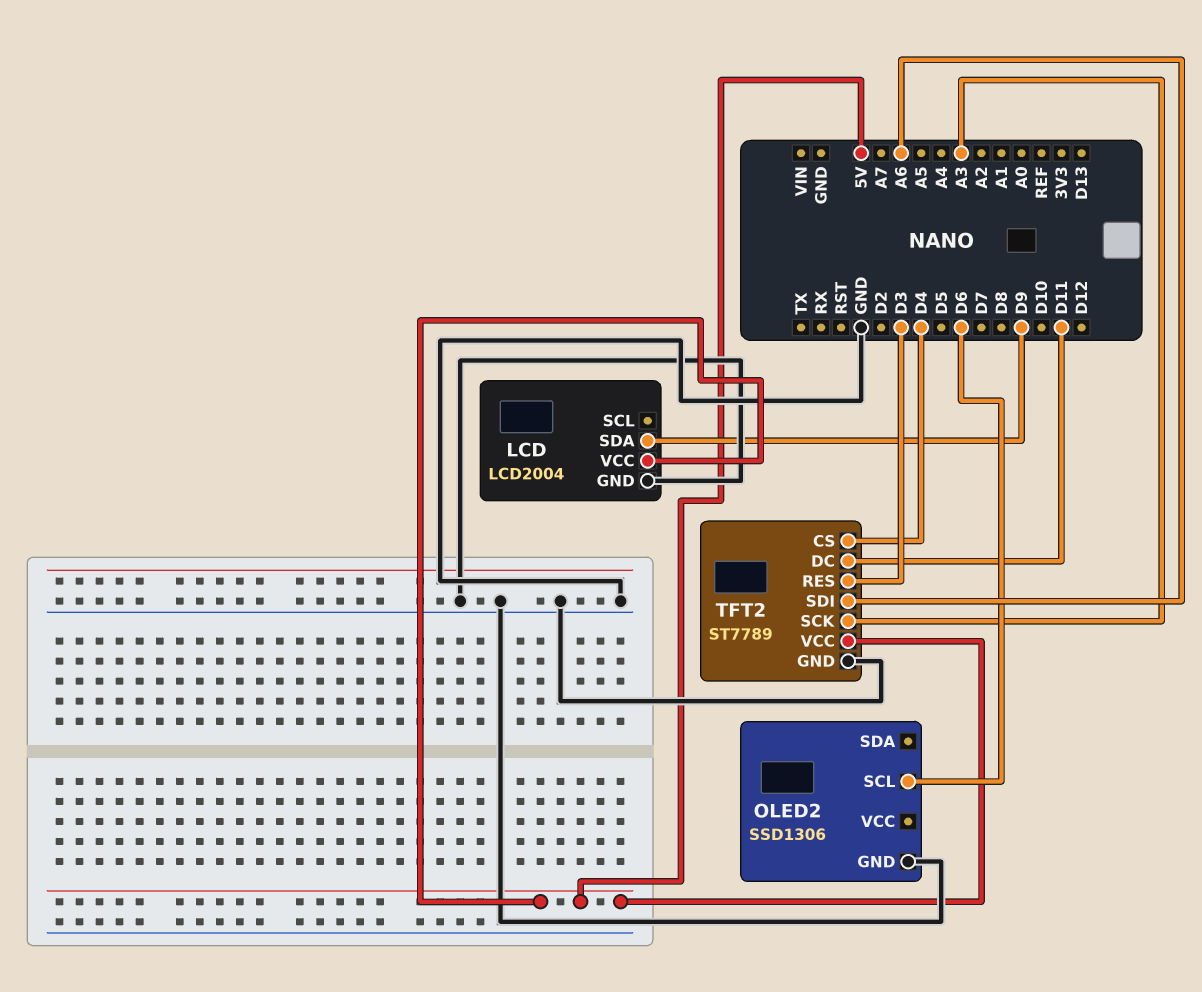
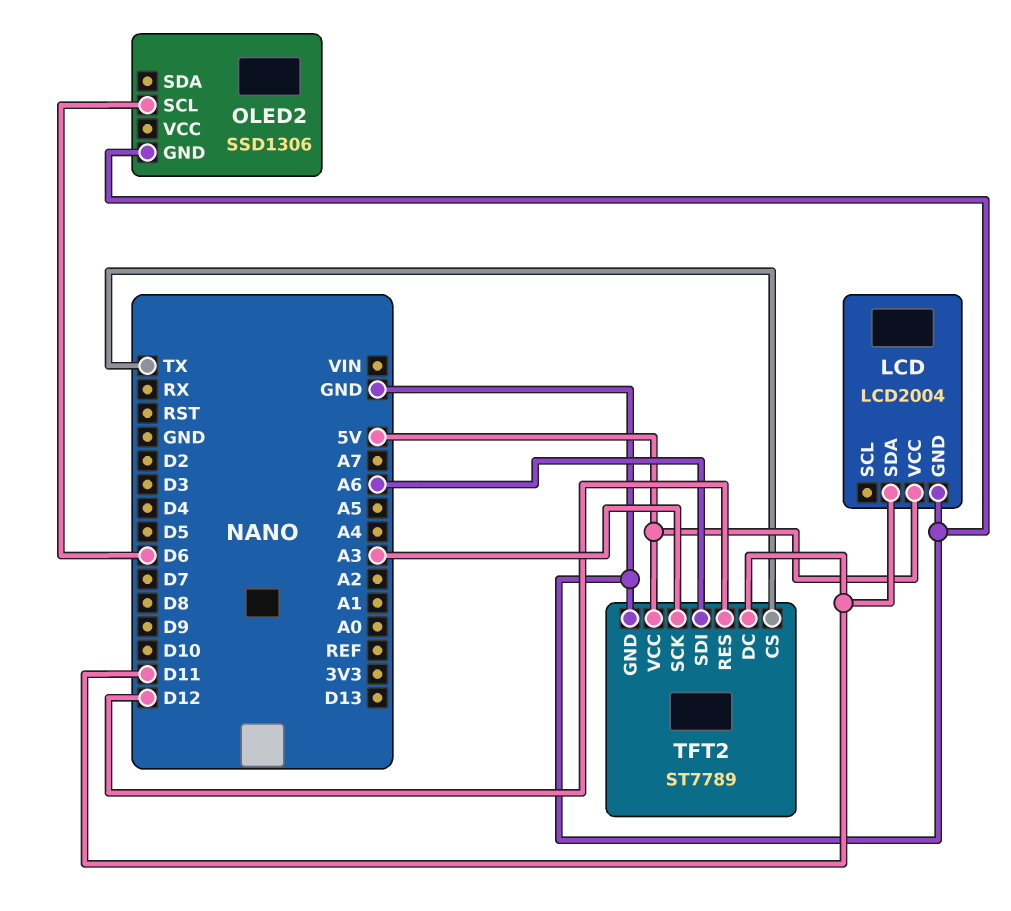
LCD pin SDA: D9 -> D11
TFT2 pin CS: D4 -> TX
TFT2 pin RES: D3 -> D12

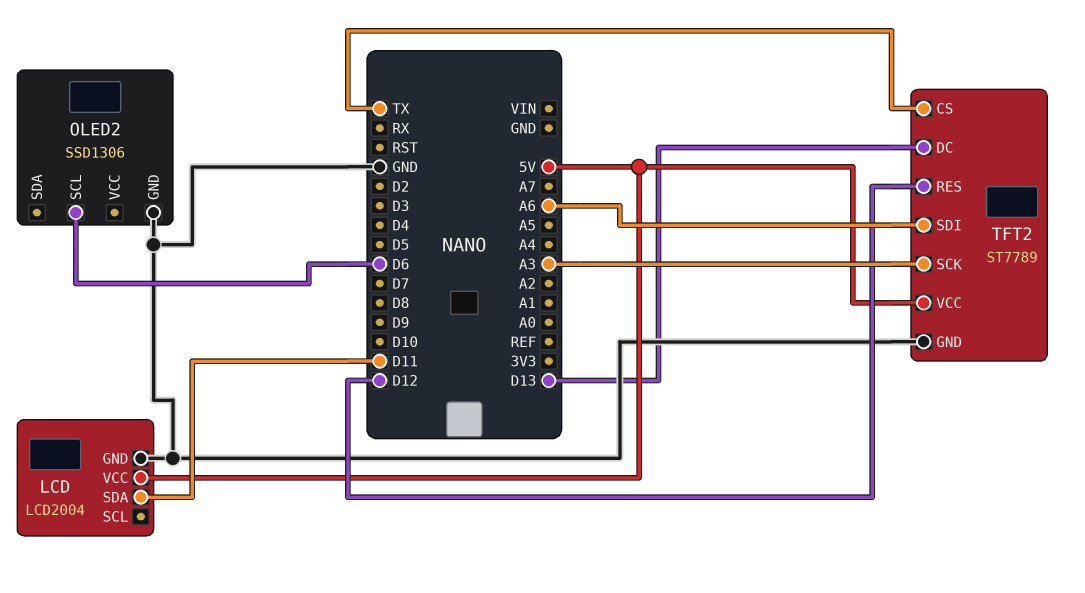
TFT2 pin DC: D11 -> D13

